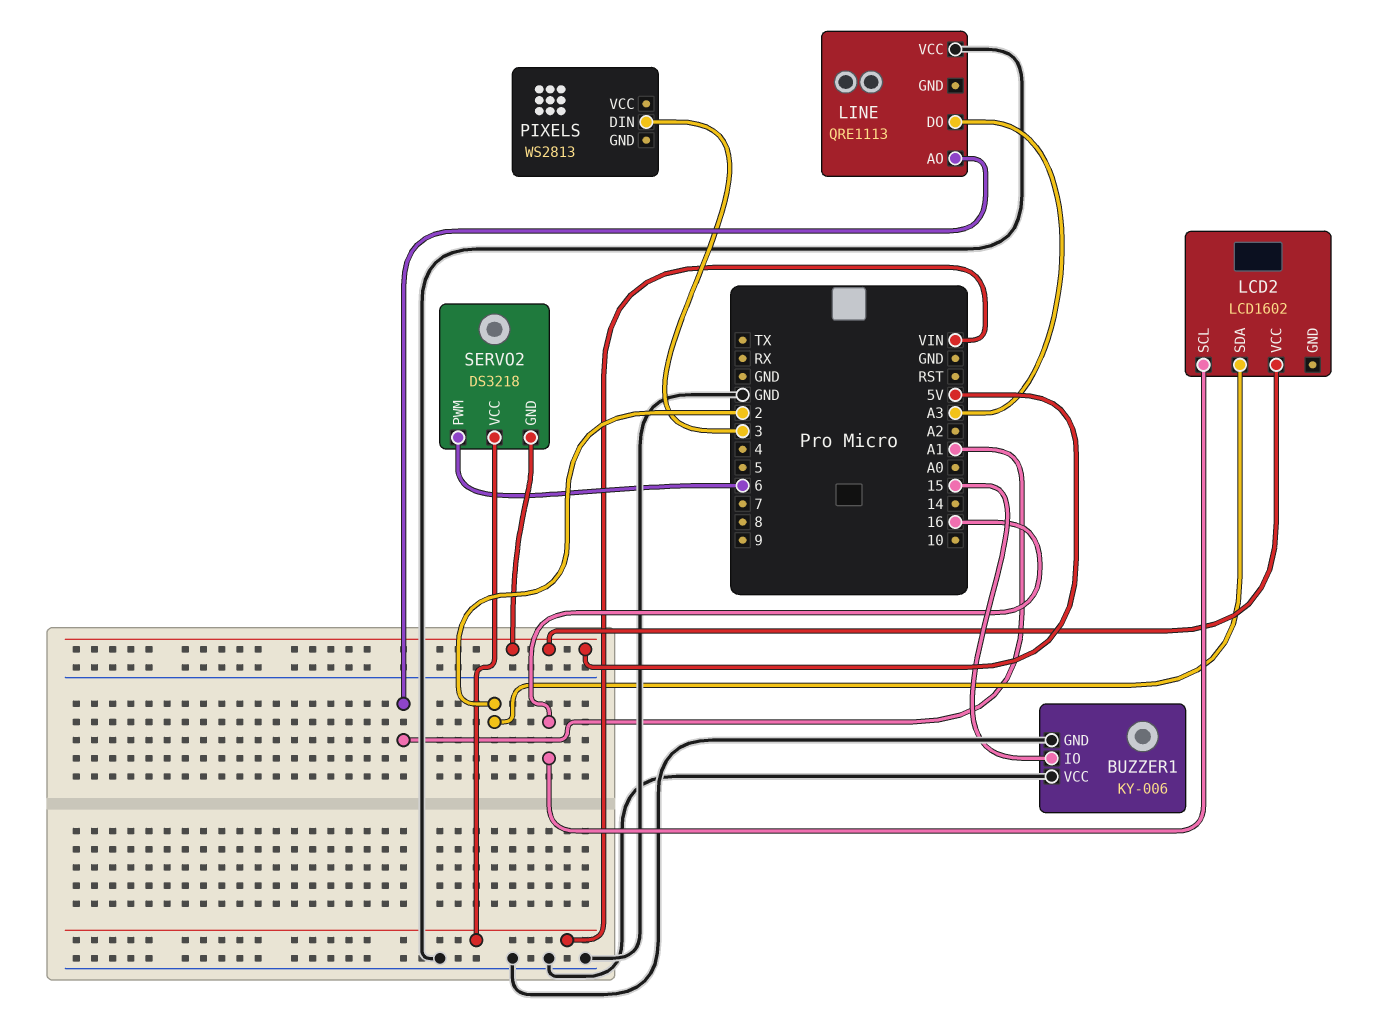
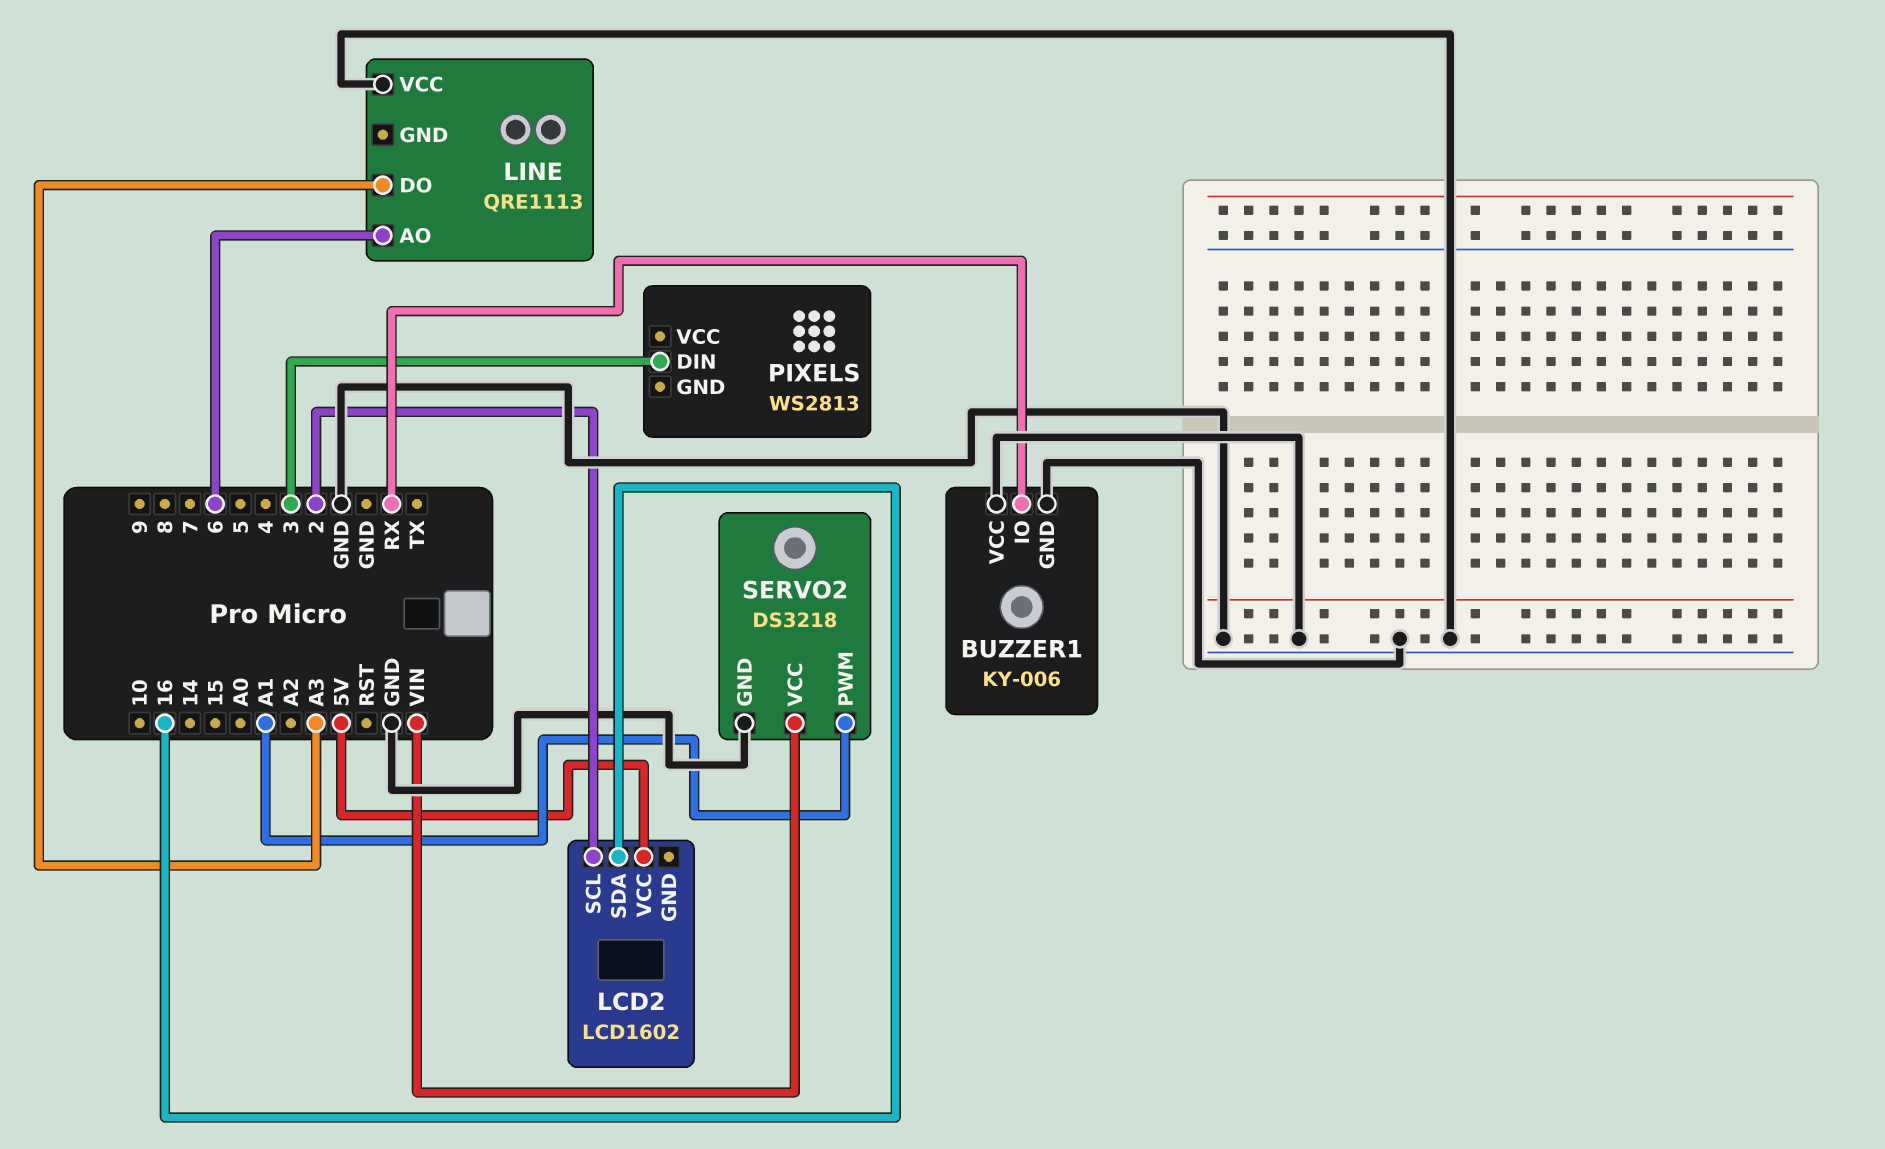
BUZZER1 pin IO: 15 -> RX
LCD2 pin SCL: 16 -> 2
LCD2 pin SDA: 2 -> 16
LINE pin AO: A1 -> 6
SERVO2 pin GND: 5V -> GND
SERVO2 pin PWM: 6 -> A1

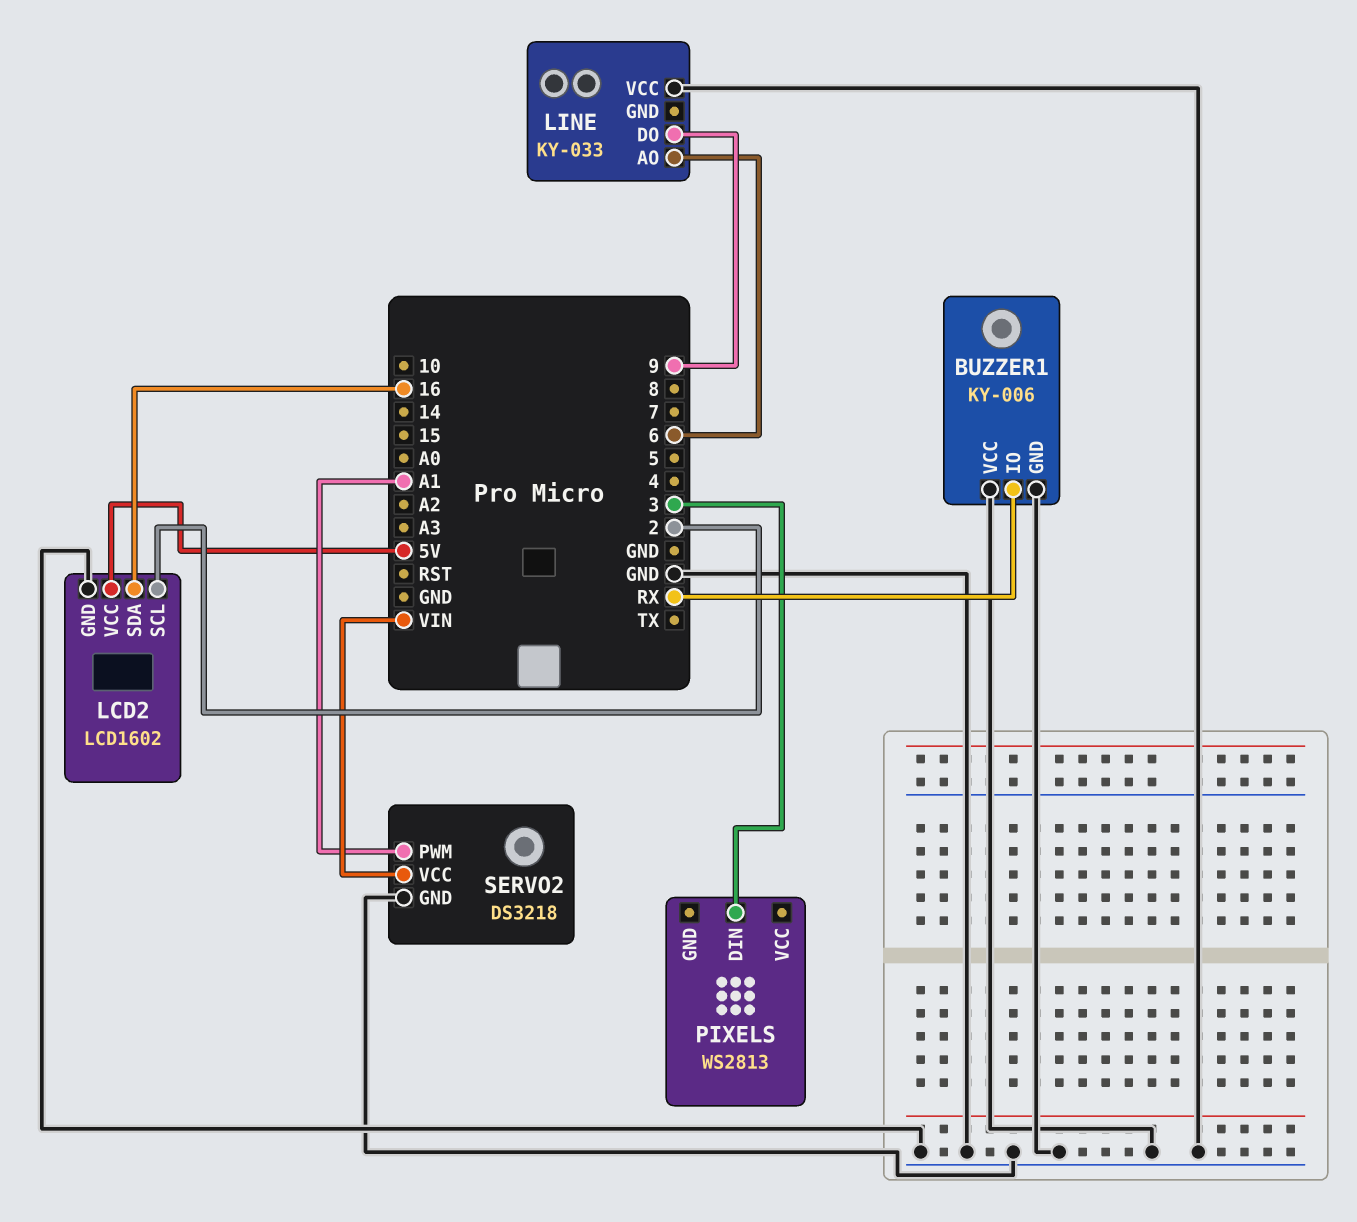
LCD2 pin GND: none -> GND
LINE: QRE1113 -> KY-033
LINE pin DO: A3 -> 9

